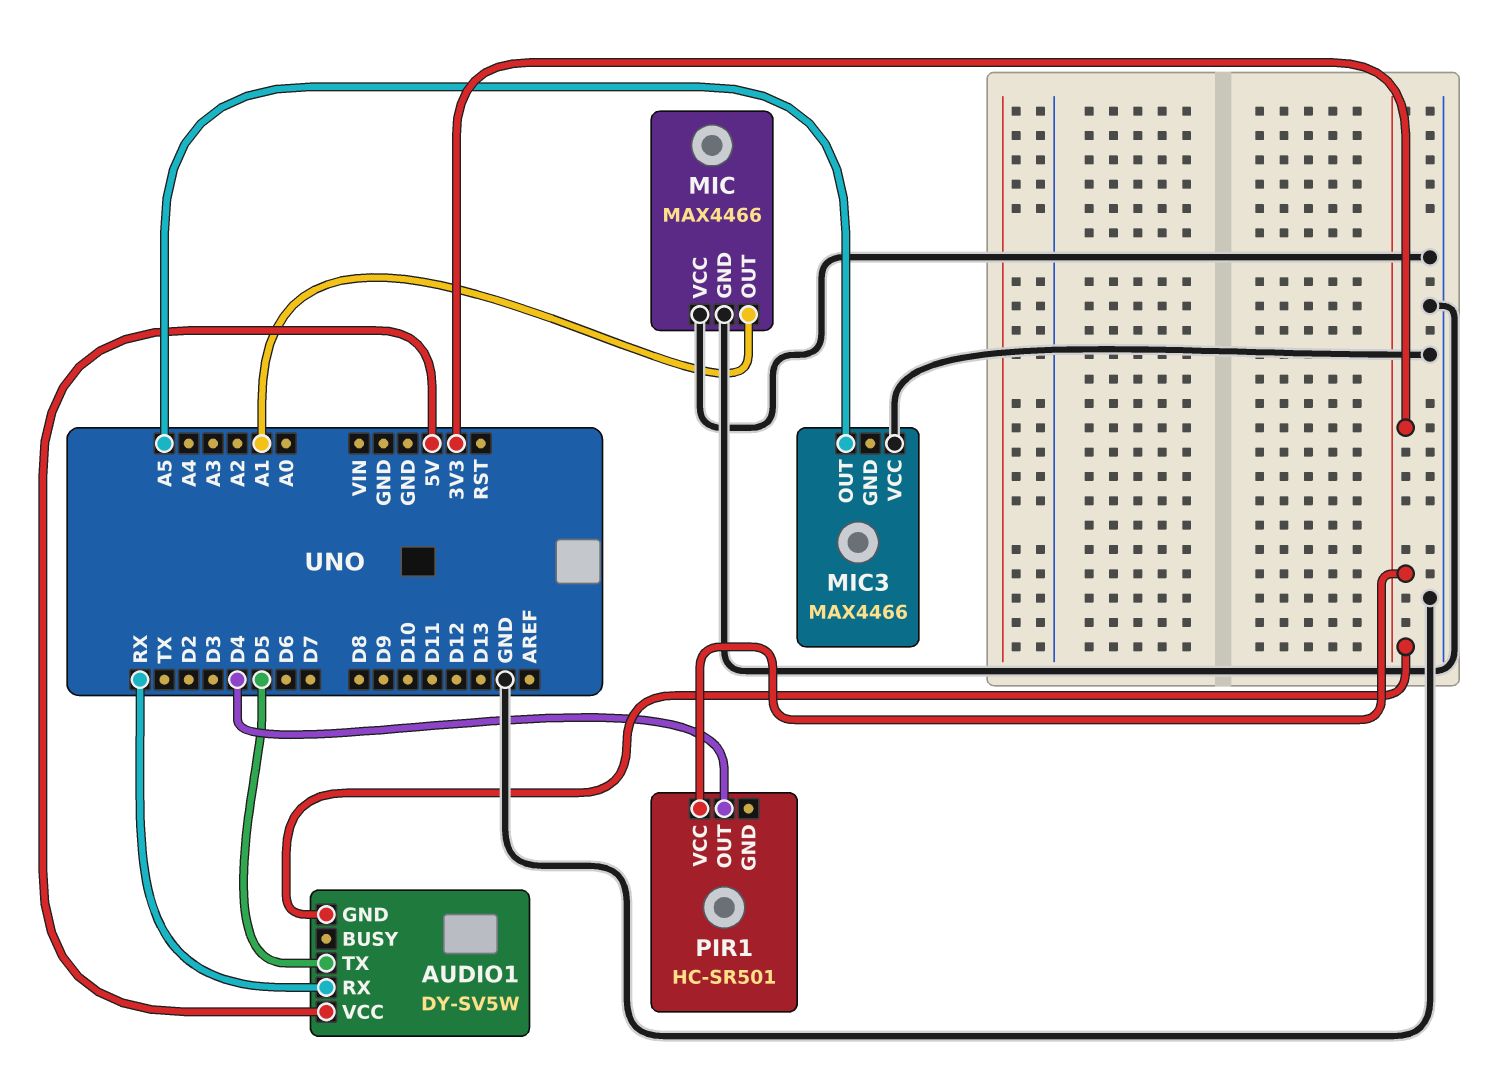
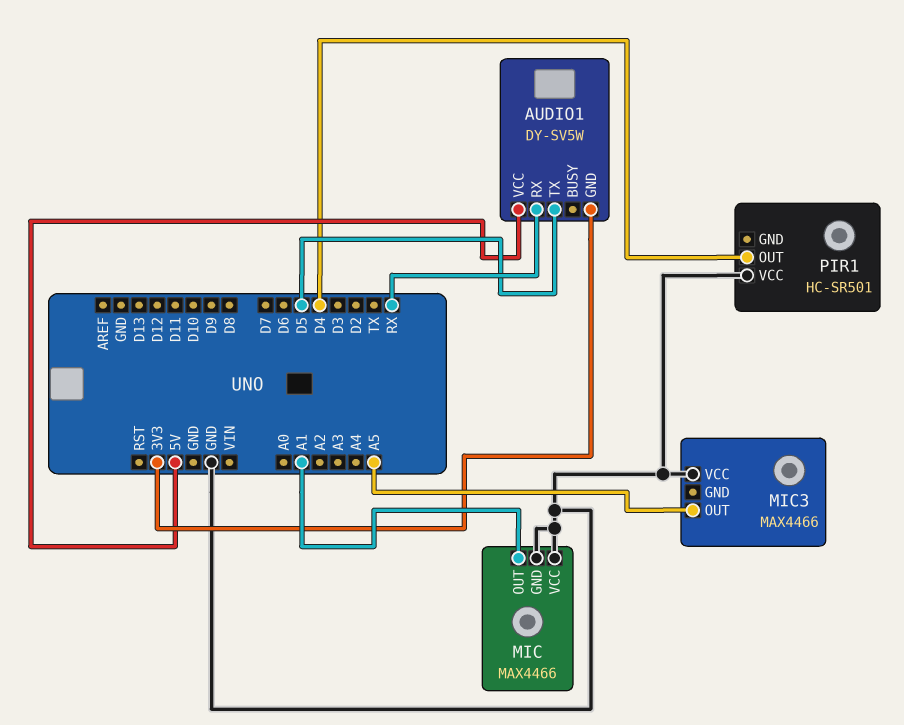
PIR1 pin VCC: 3V3 -> GND

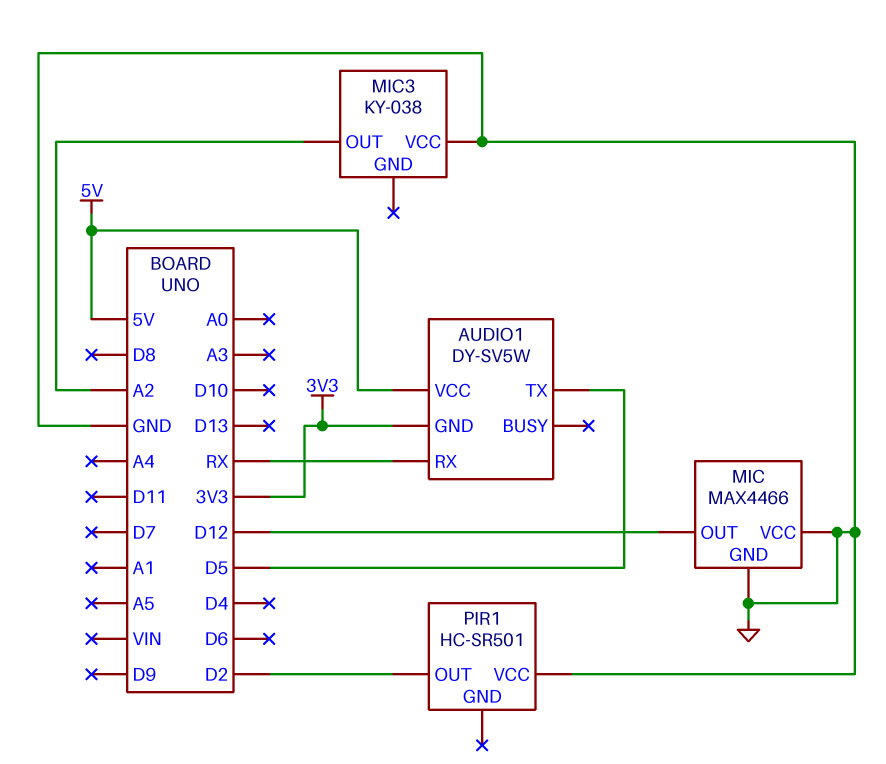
MIC pin OUT: A1 -> D12
MIC3: MAX4466 -> KY-038
MIC3 pin OUT: A5 -> A2
PIR1 pin OUT: D4 -> D2

